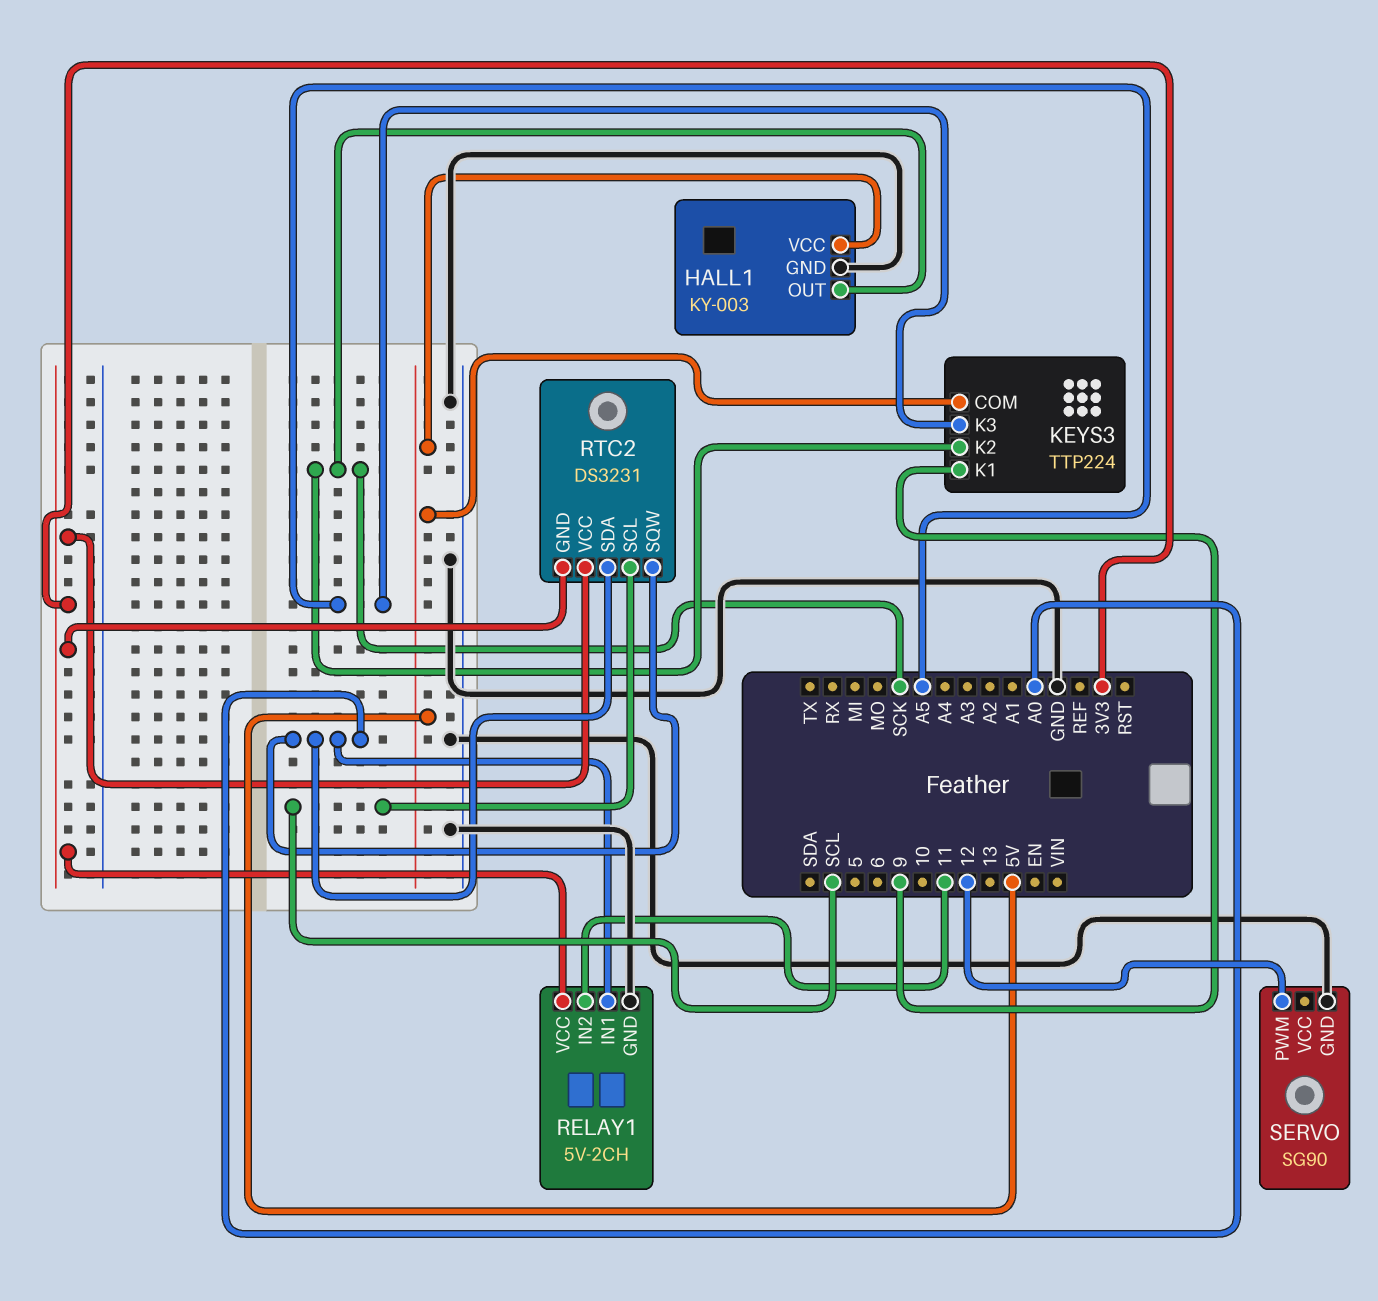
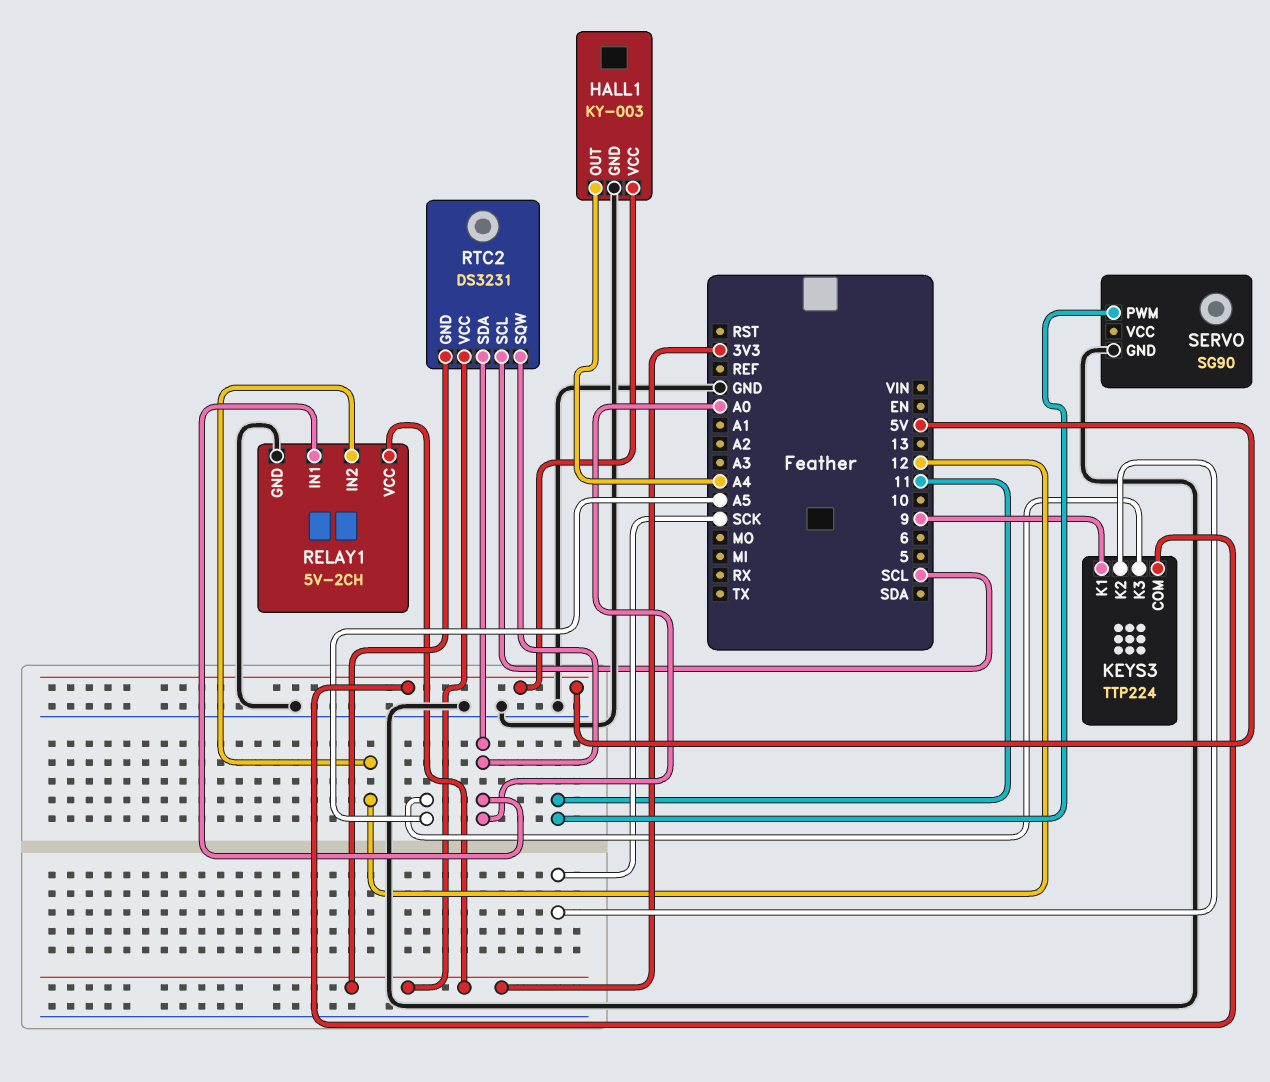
HALL1 pin OUT: SCK -> A4
RELAY1 pin IN2: 11 -> 12
SERVO pin PWM: 12 -> 11

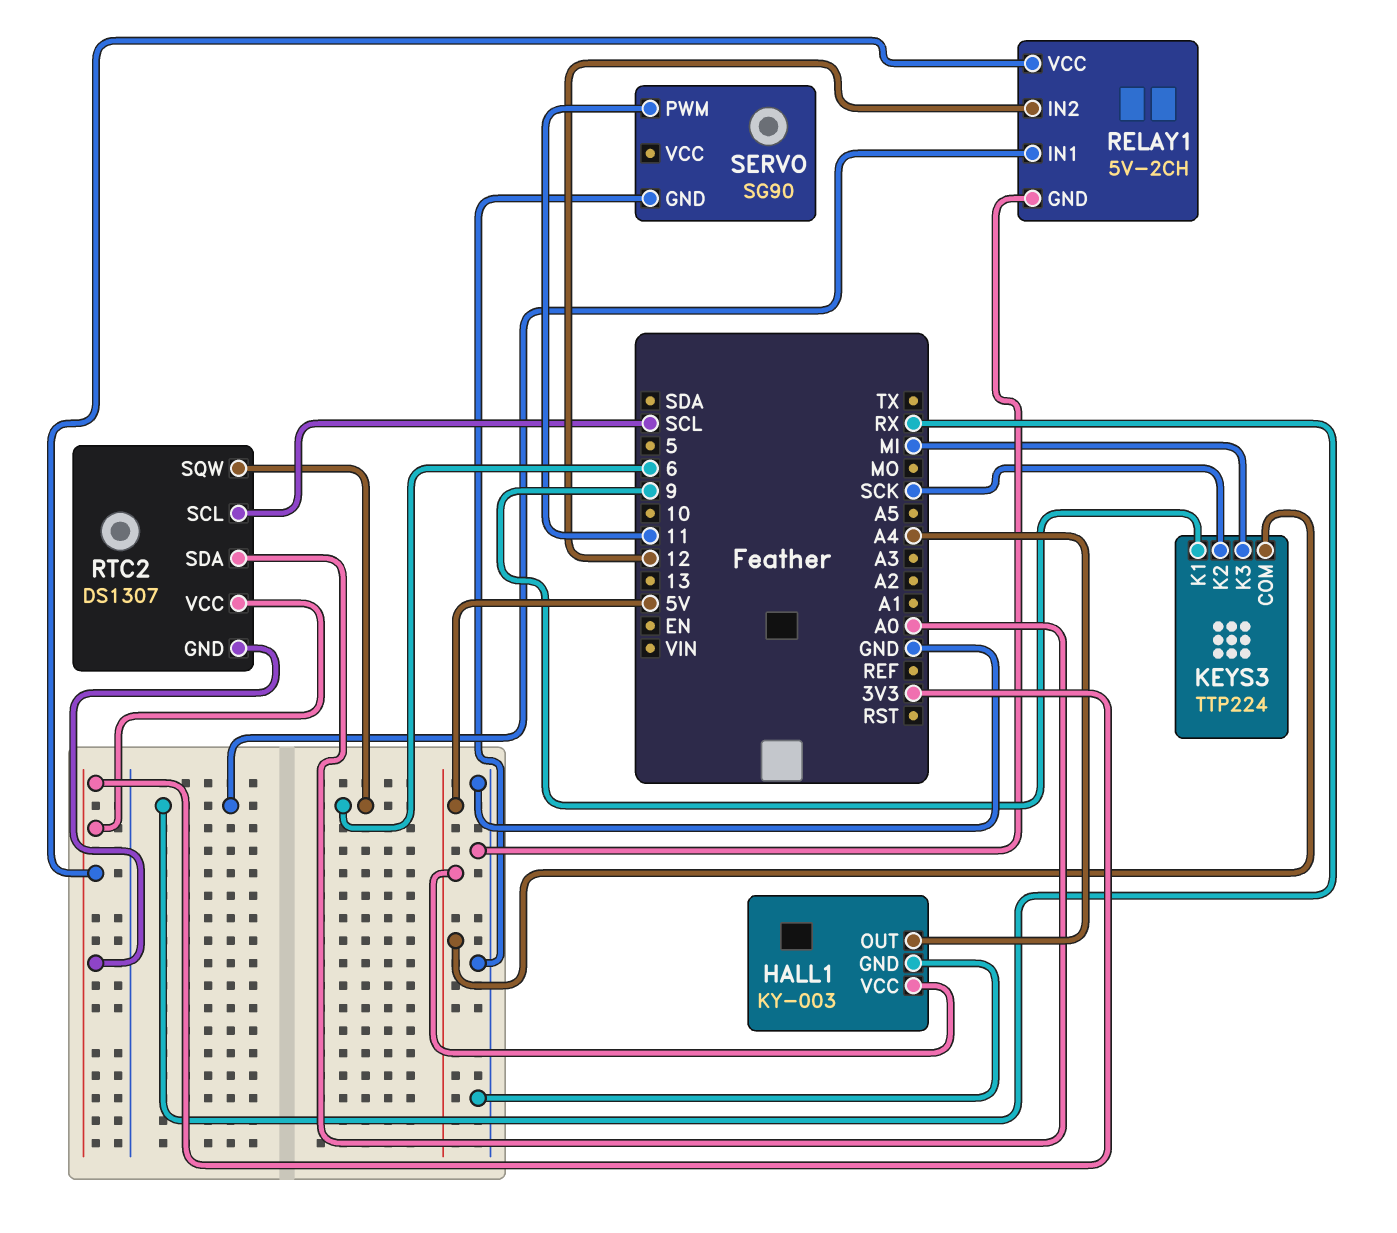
KEYS3 pin K3: A5 -> MI
RELAY1 pin IN1: A0 -> RX
RTC2: DS3231 -> DS1307
RTC2 pin SQW: A0 -> 6

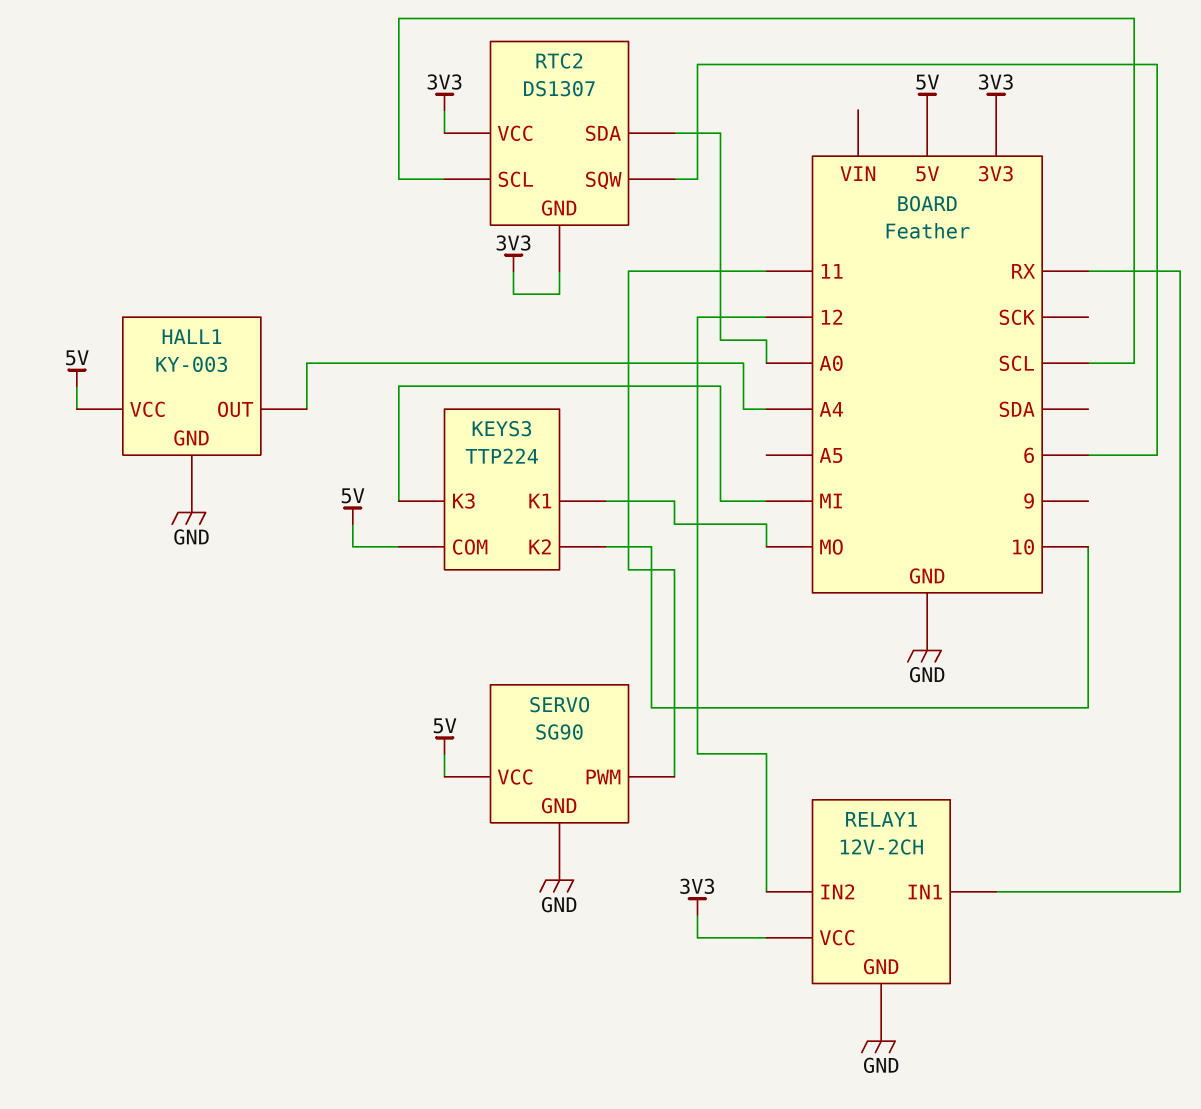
KEYS3 pin K1: 9 -> MO
KEYS3 pin K2: SCK -> 10
RELAY1: 5V-2CH -> 12V-2CH
SERVO pin VCC: none -> 5V

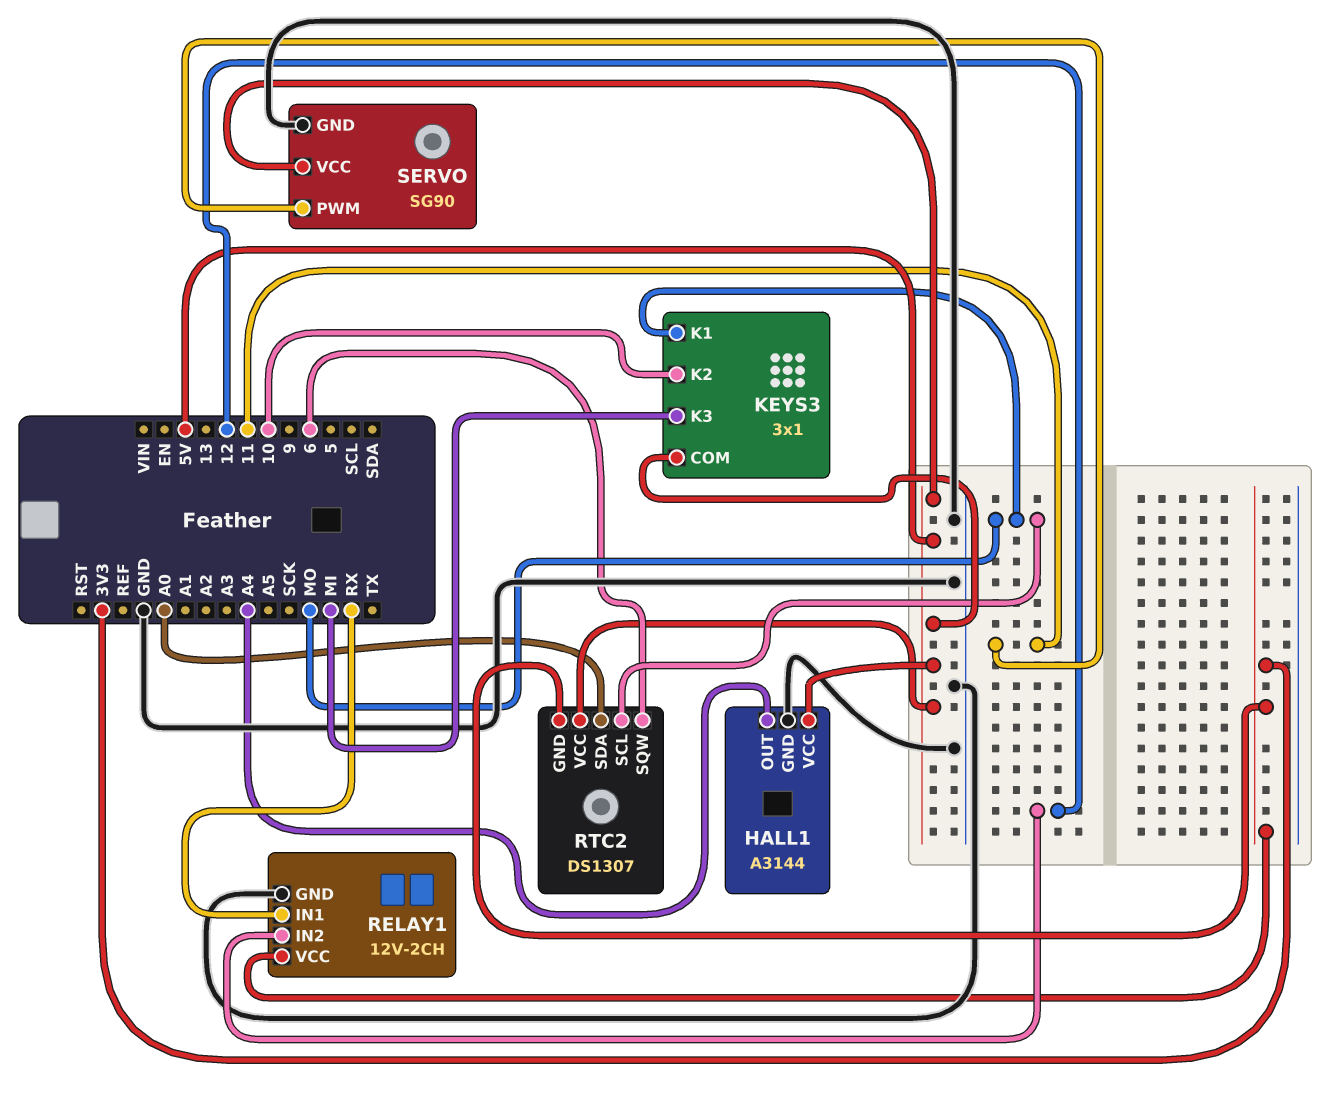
HALL1: KY-003 -> A3144
KEYS3: TTP224 -> 3x1
RTC2 pin SCL: SCL -> MO
RTC2 pin VCC: 3V3 -> 5V

